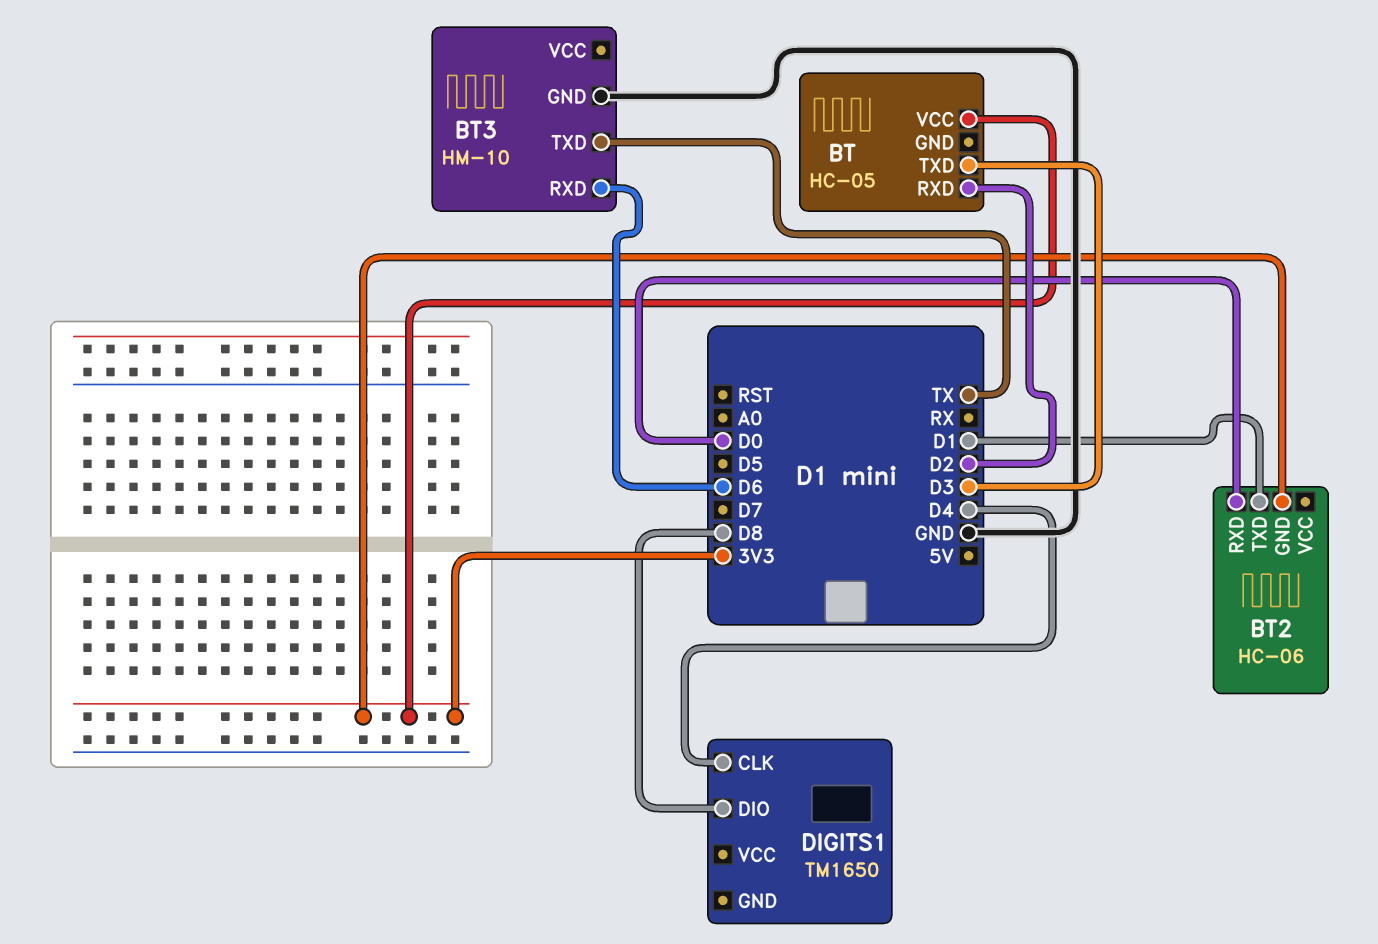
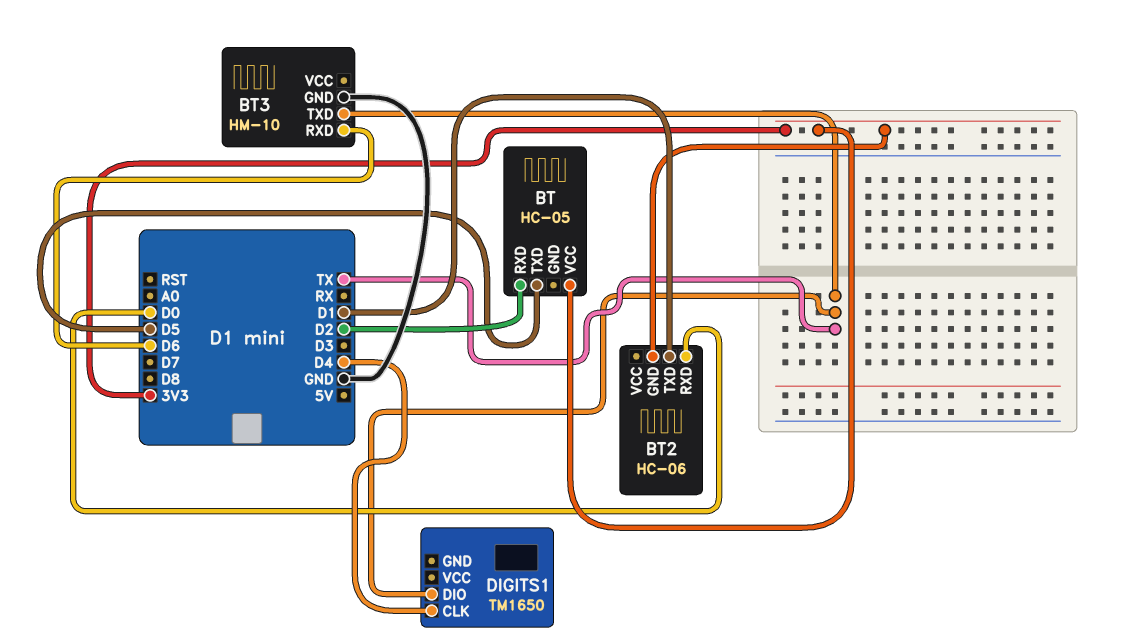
BT pin TXD: D3 -> D5
DIGITS1 pin DIO: D8 -> TX

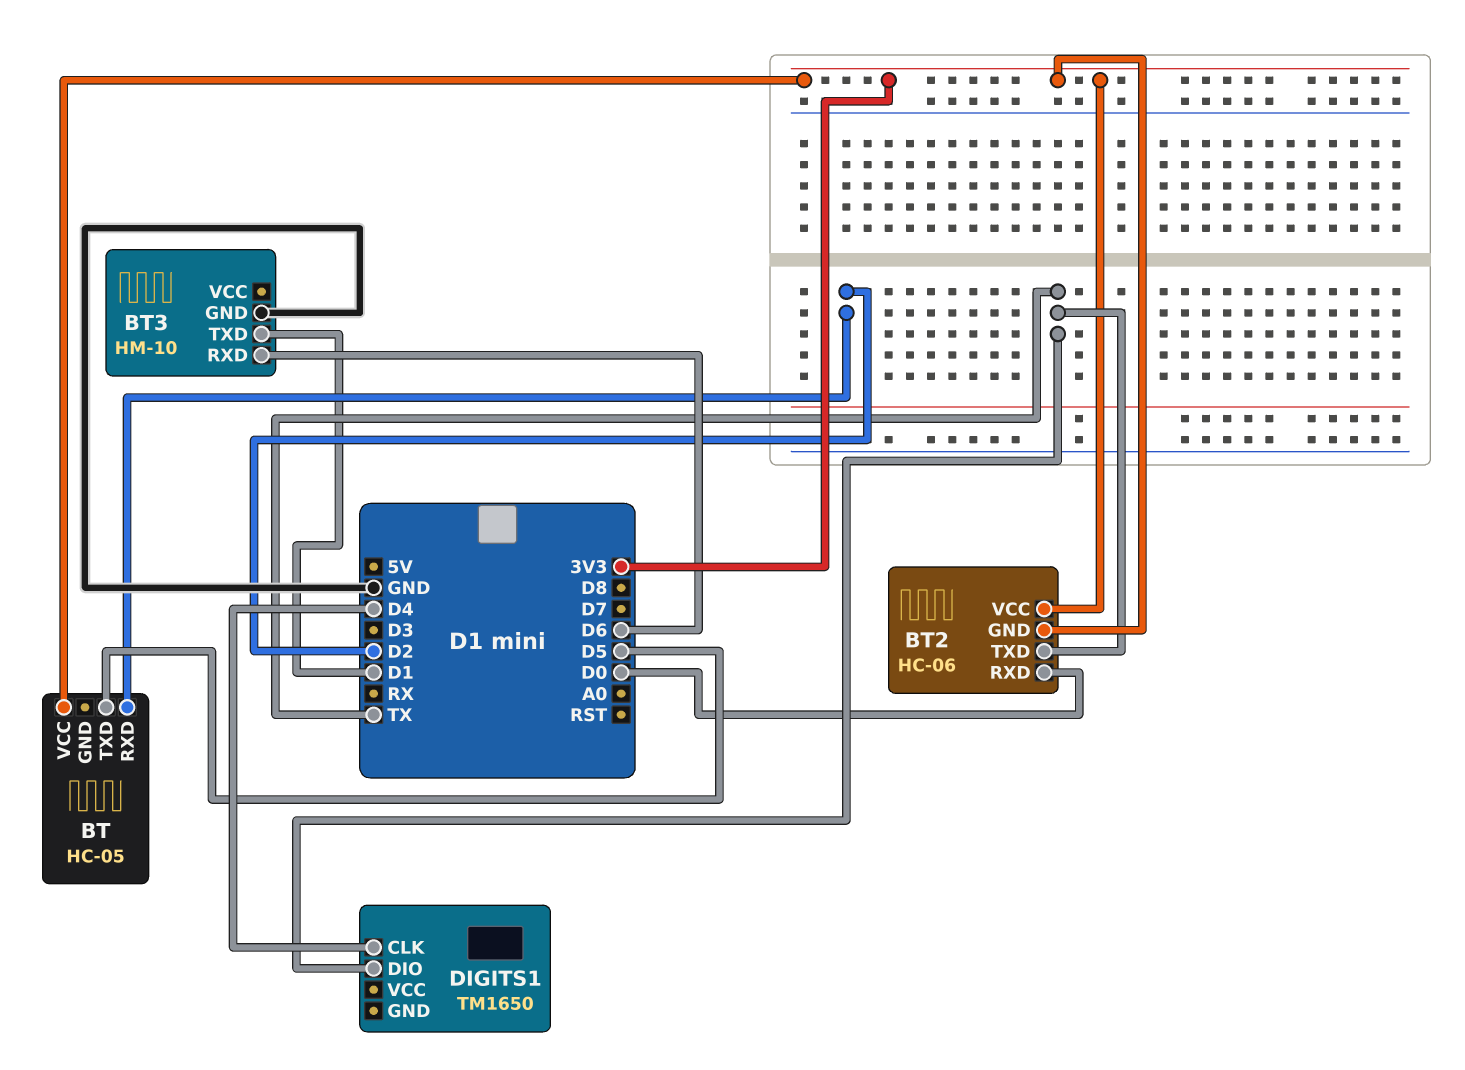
BT2 pin TXD: D1 -> TX
BT2 pin VCC: none -> 3V3
BT3 pin TXD: TX -> D1

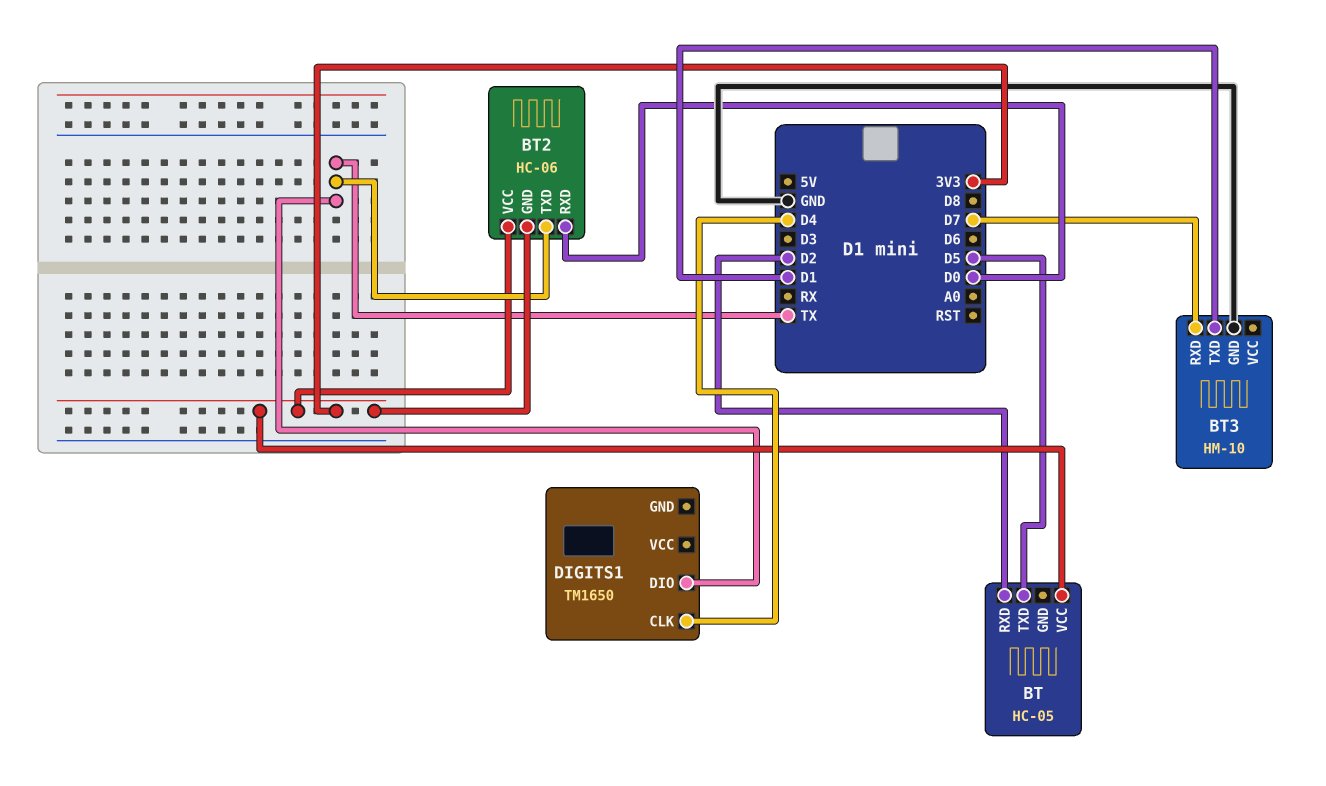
BT3 pin RXD: D6 -> D7

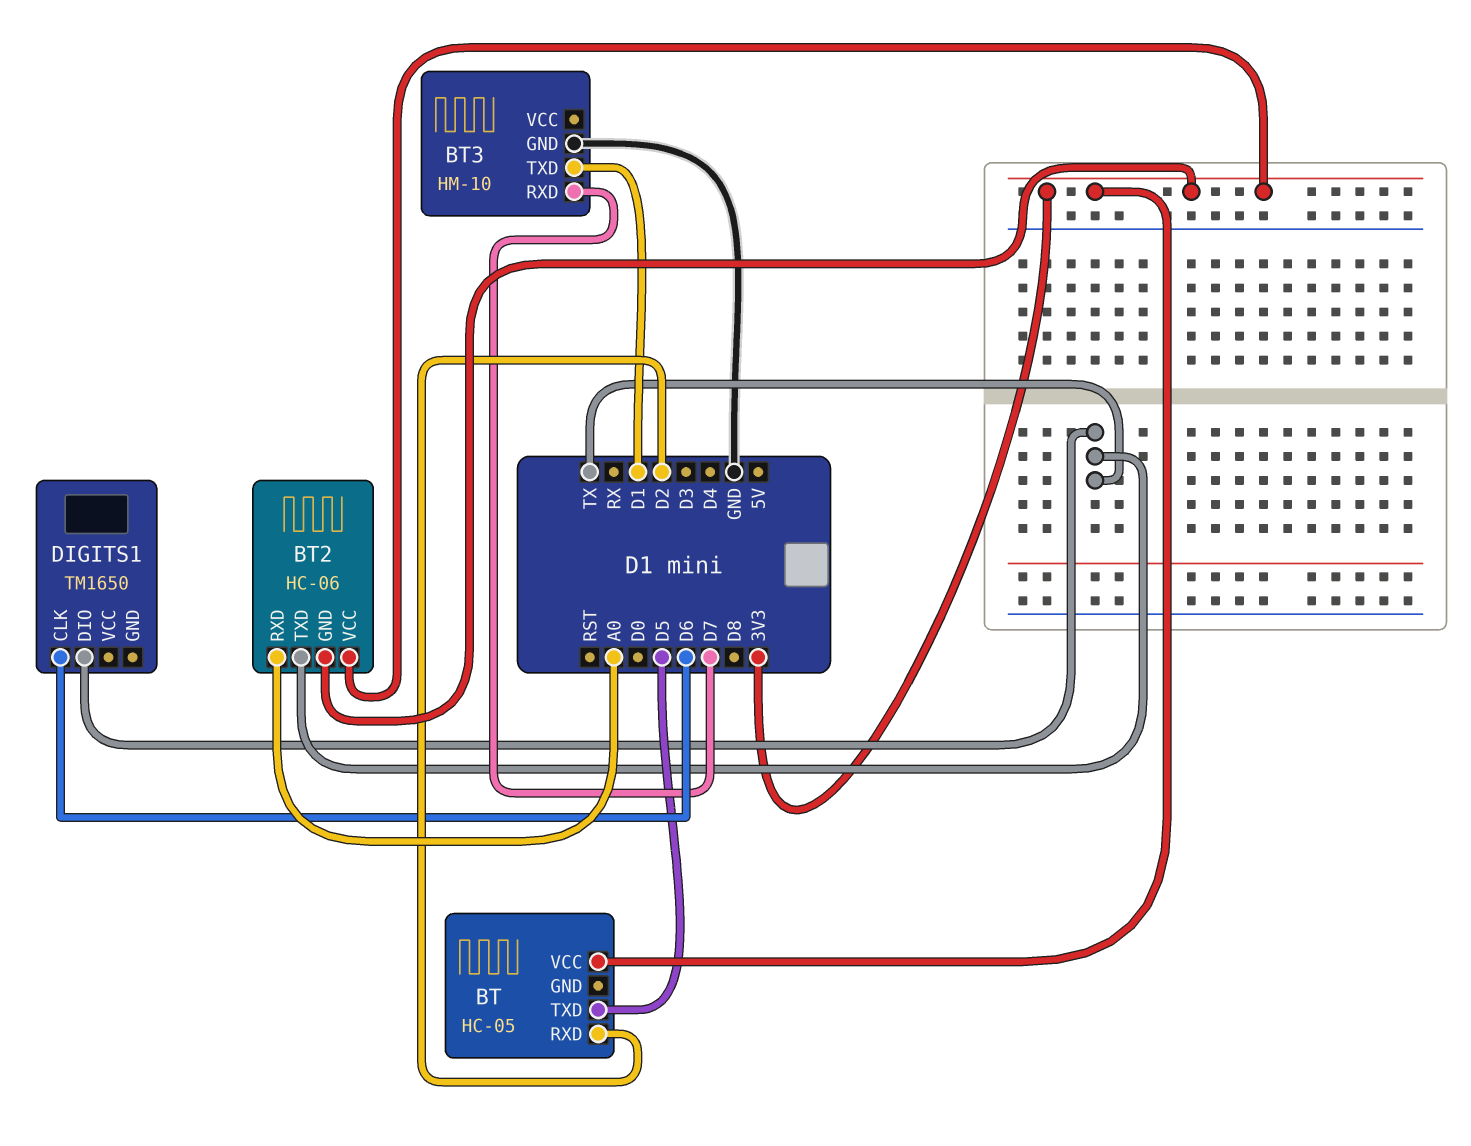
BT2 pin RXD: D0 -> A0
DIGITS1 pin CLK: D4 -> D6

